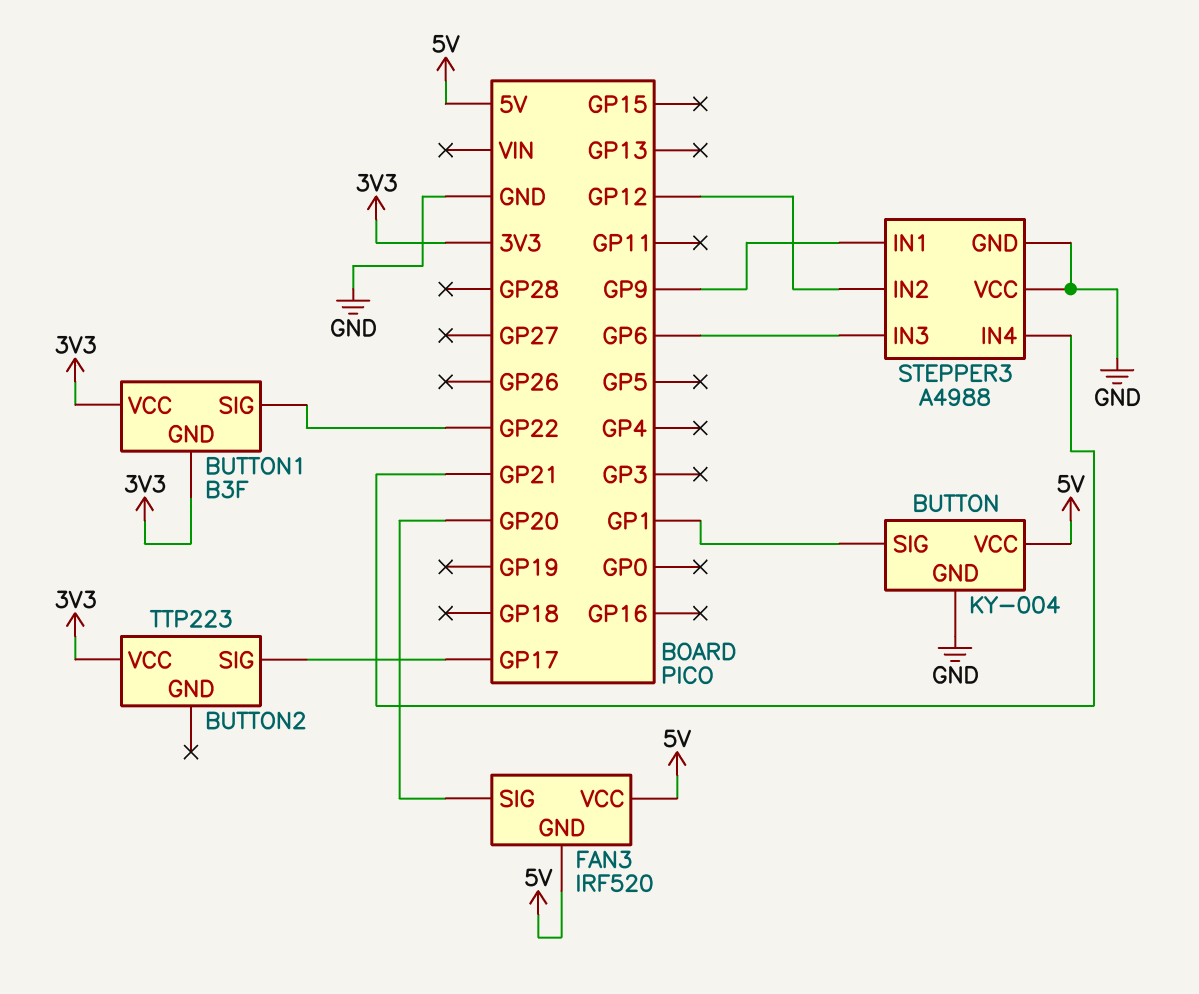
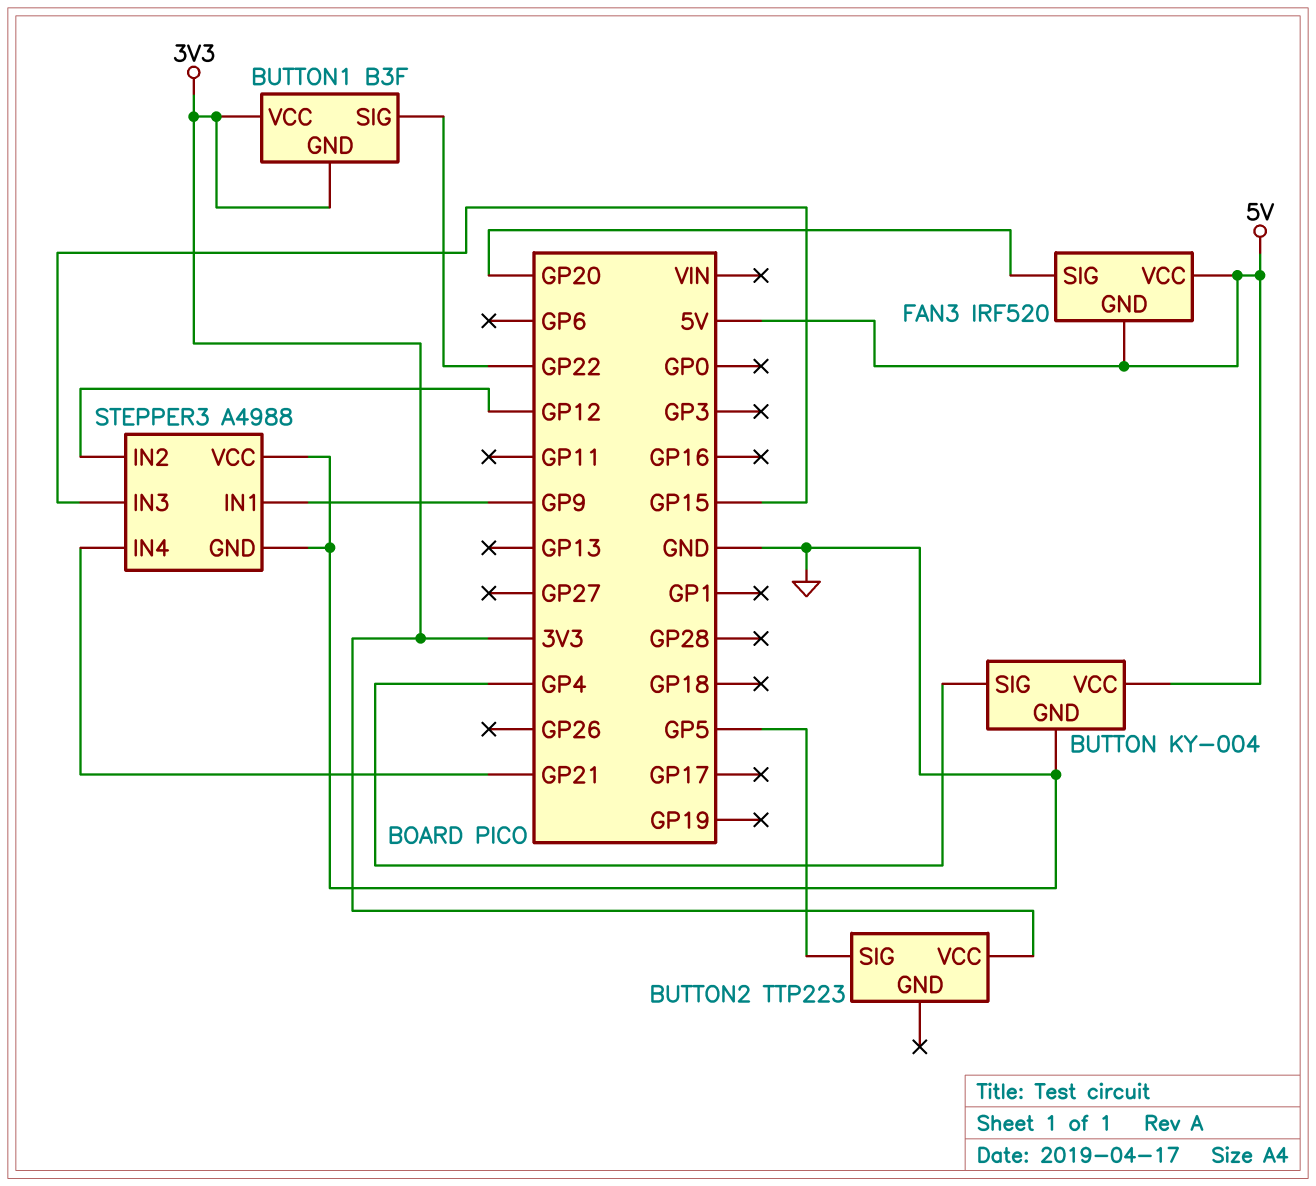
BUTTON pin SIG: GP1 -> GP4
BUTTON2 pin SIG: GP17 -> GP5
STEPPER3 pin IN3: GP6 -> GP15

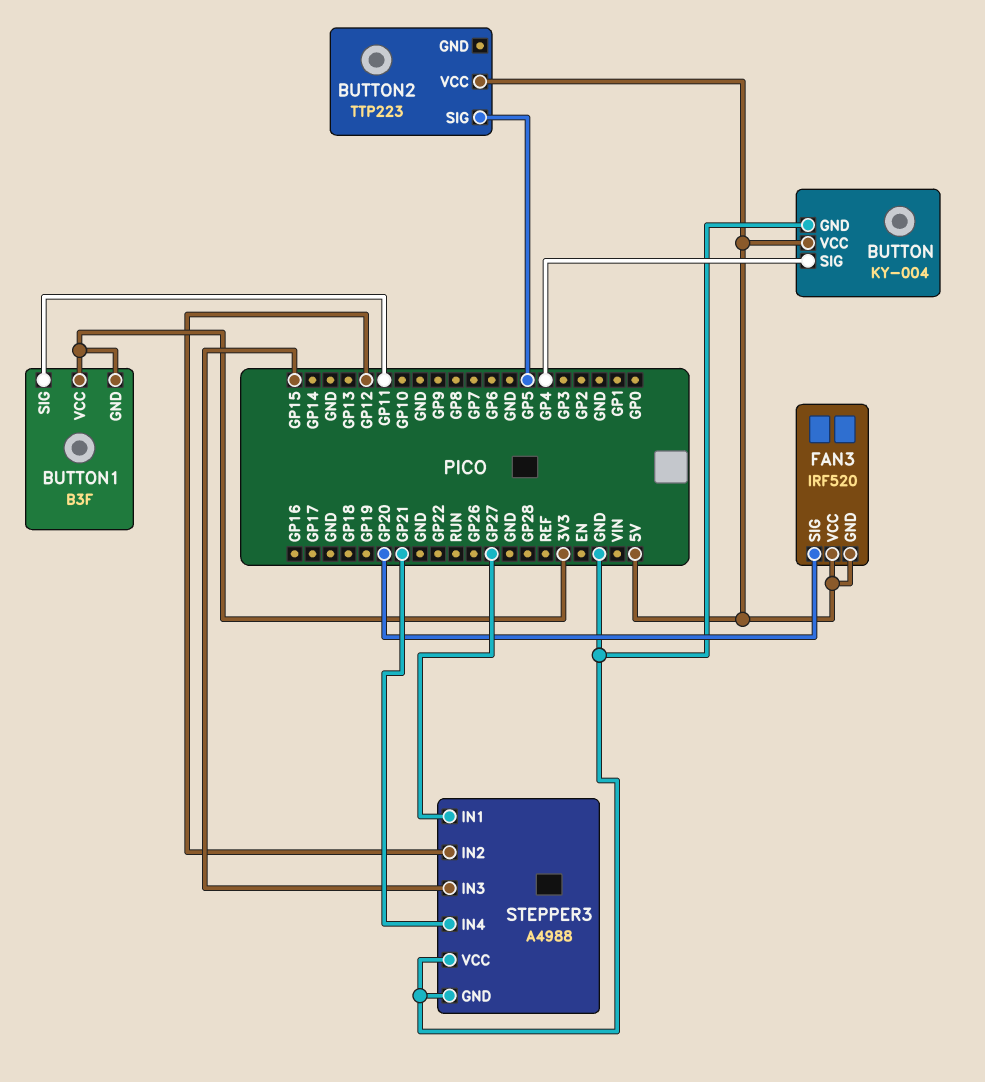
BUTTON1 pin SIG: GP22 -> GP11
BUTTON2 pin VCC: 3V3 -> 5V
STEPPER3 pin IN1: GP9 -> GP27

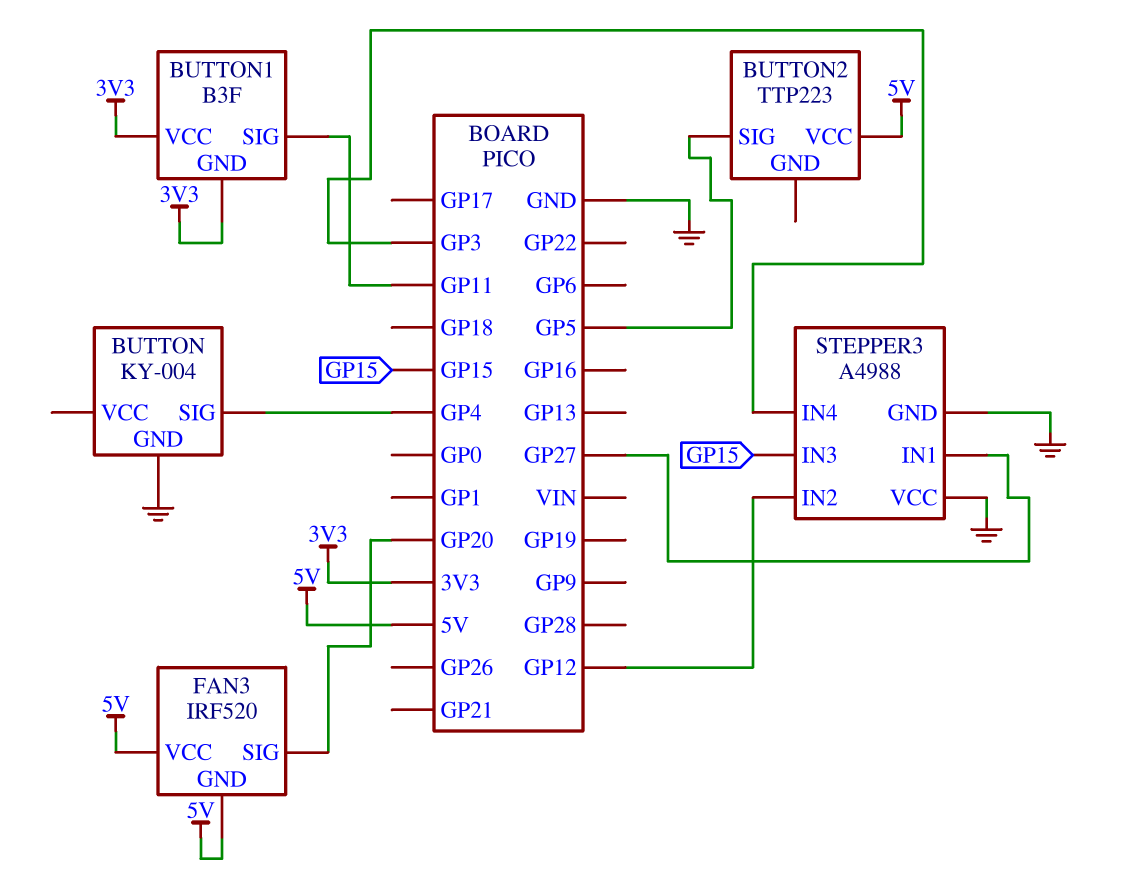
BUTTON pin VCC: 5V -> none
STEPPER3 pin IN4: GP21 -> GP3

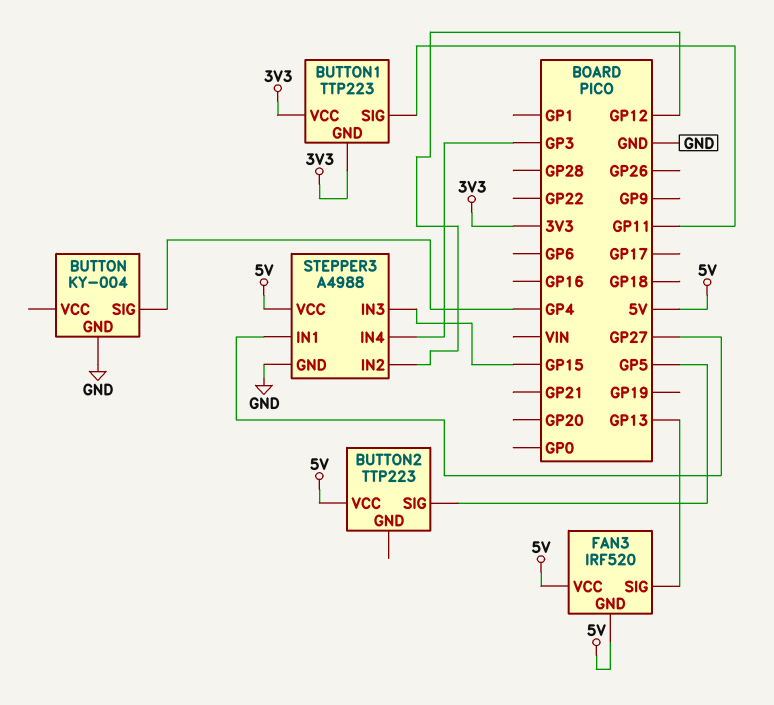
BUTTON1: B3F -> TTP223
FAN3 pin SIG: GP20 -> GP13
STEPPER3 pin VCC: GND -> 5V

